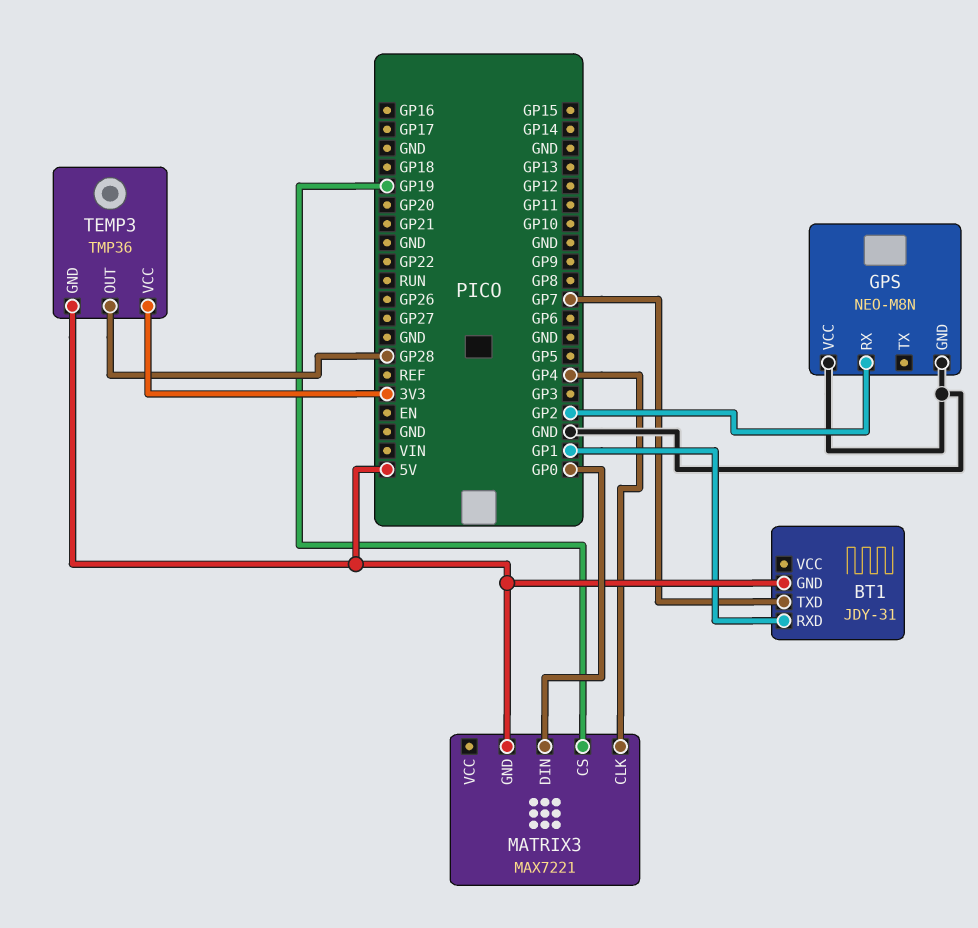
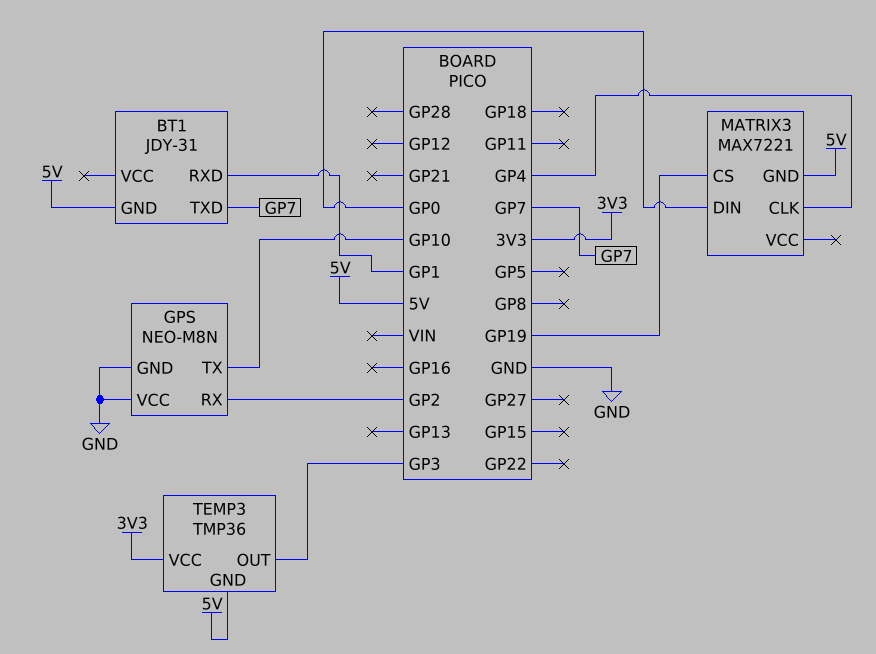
GPS pin TX: none -> GP10
TEMP3 pin OUT: GP28 -> GP3

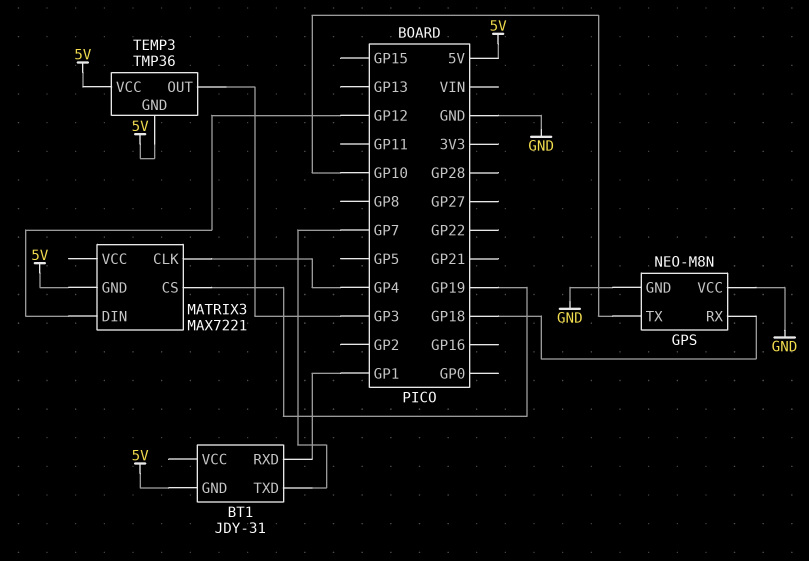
GPS pin RX: GP2 -> GP18
MATRIX3 pin DIN: GP0 -> GP12
TEMP3 pin VCC: 3V3 -> 5V

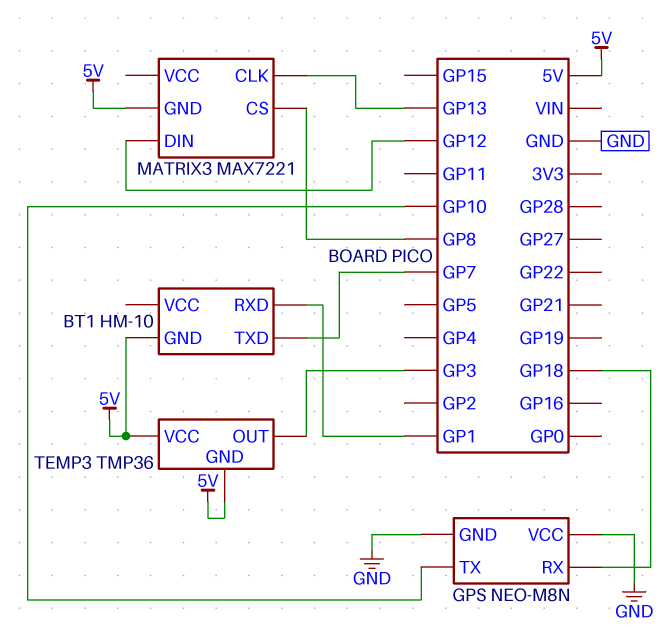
BT1: JDY-31 -> HM-10
MATRIX3 pin CLK: GP4 -> GP13
MATRIX3 pin CS: GP19 -> GP8

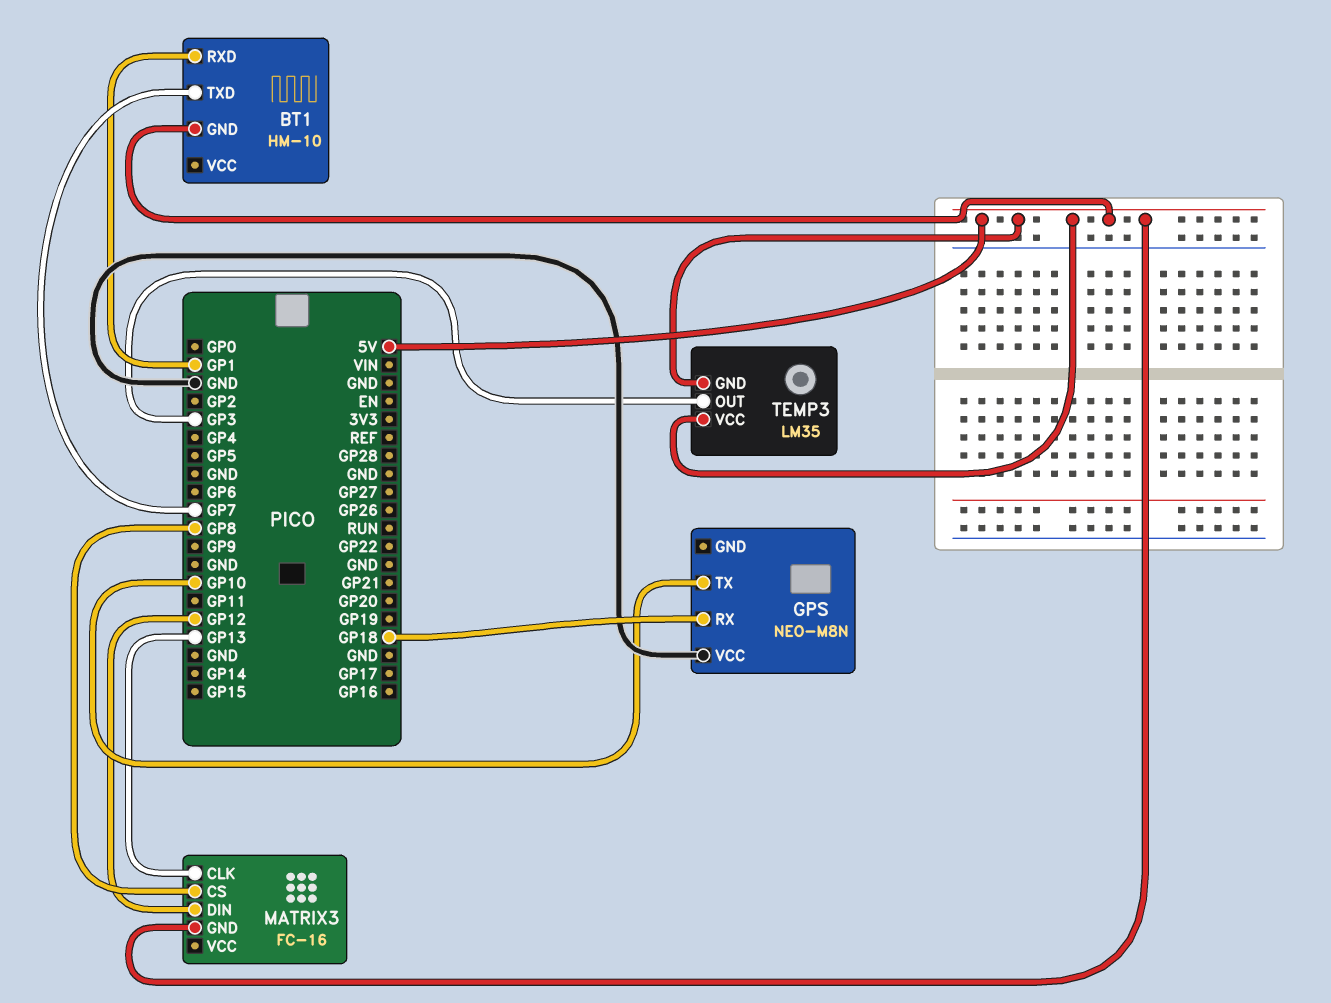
GPS pin GND: GND -> none
MATRIX3: MAX7221 -> FC-16
TEMP3: TMP36 -> LM35

